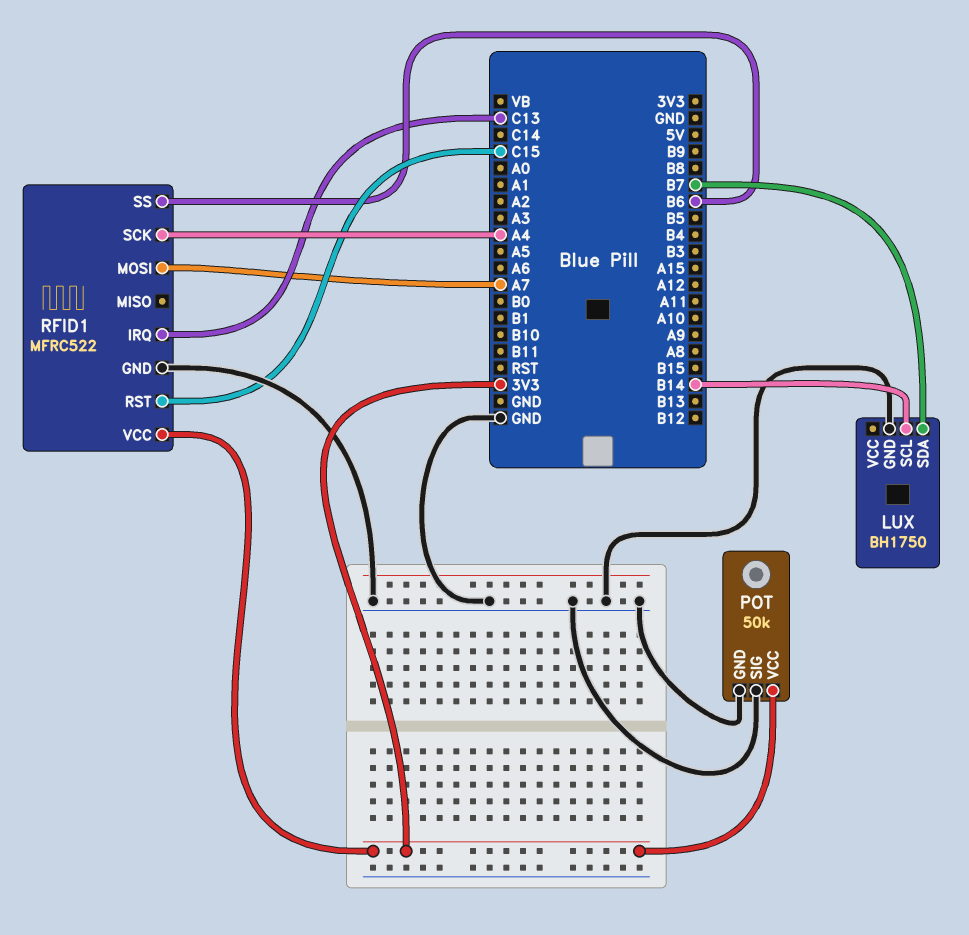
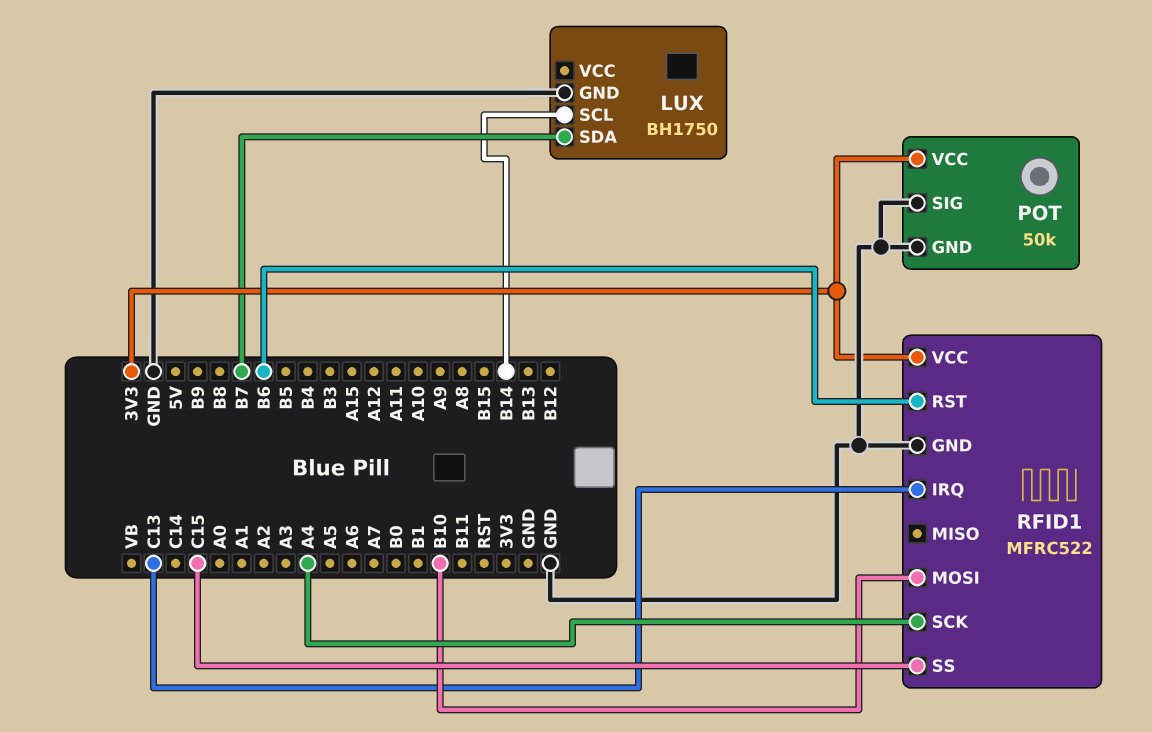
RFID1 pin MOSI: A7 -> B10
RFID1 pin RST: C15 -> B6
RFID1 pin SS: B6 -> C15

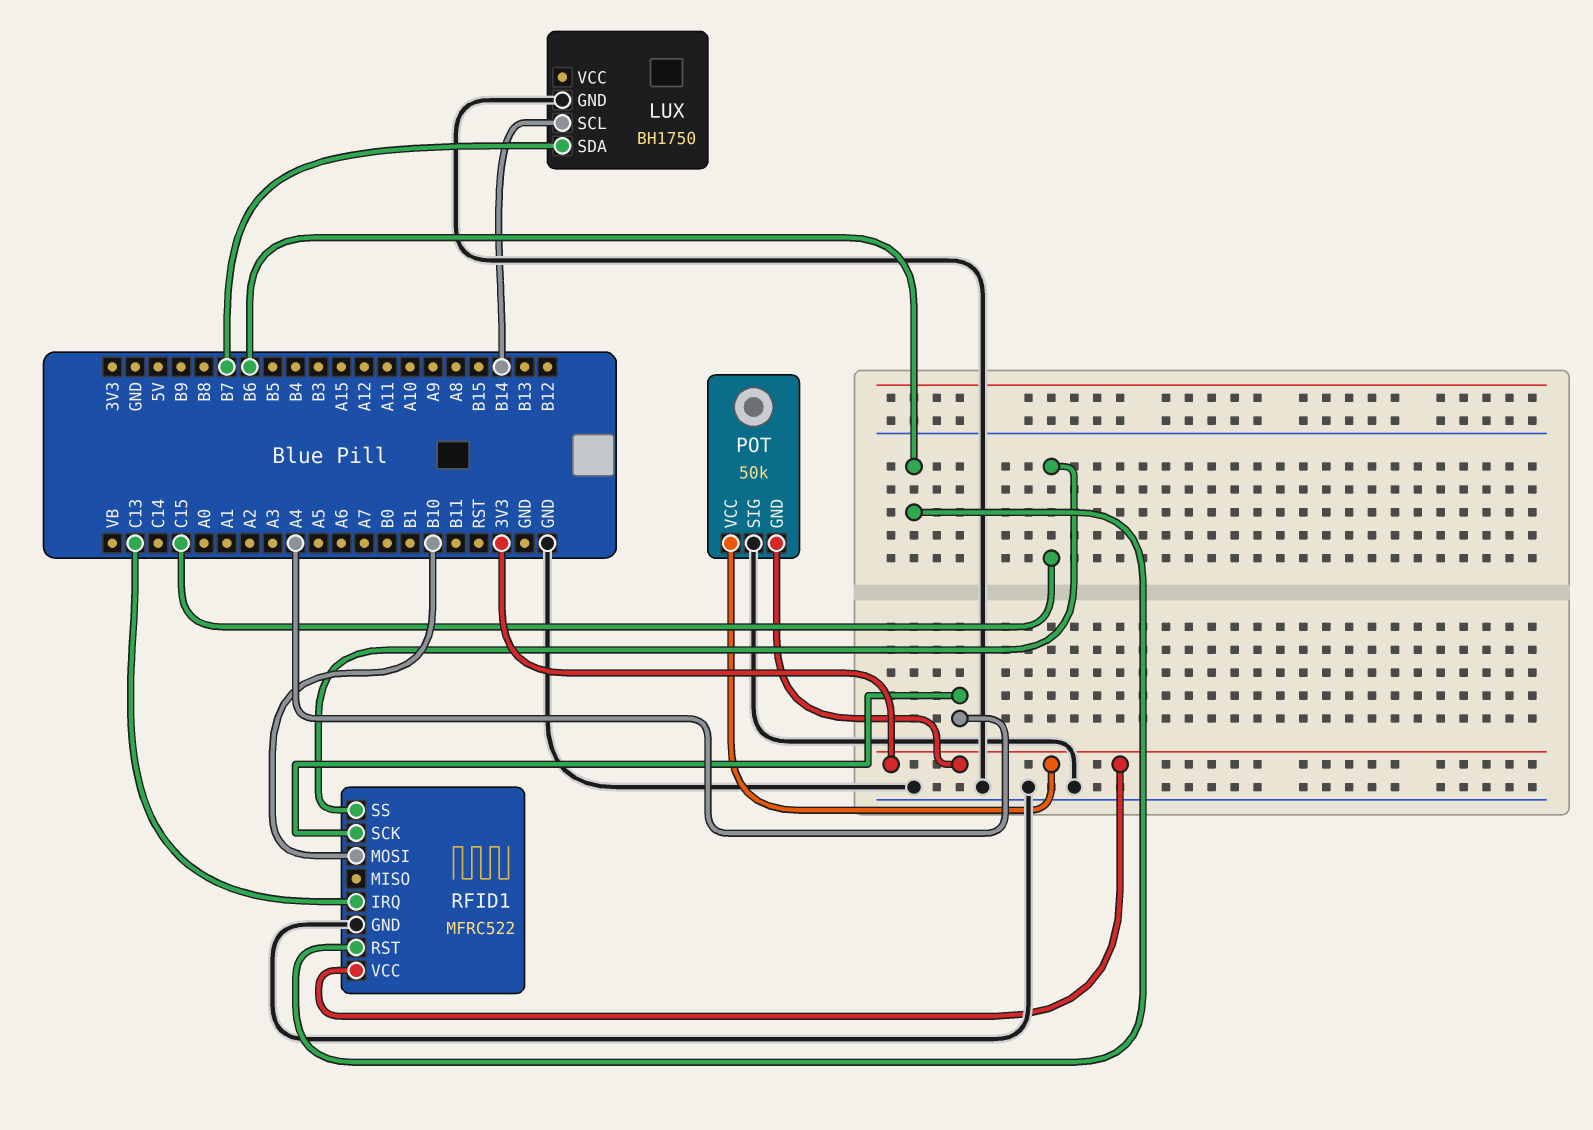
POT pin GND: GND -> 3V3

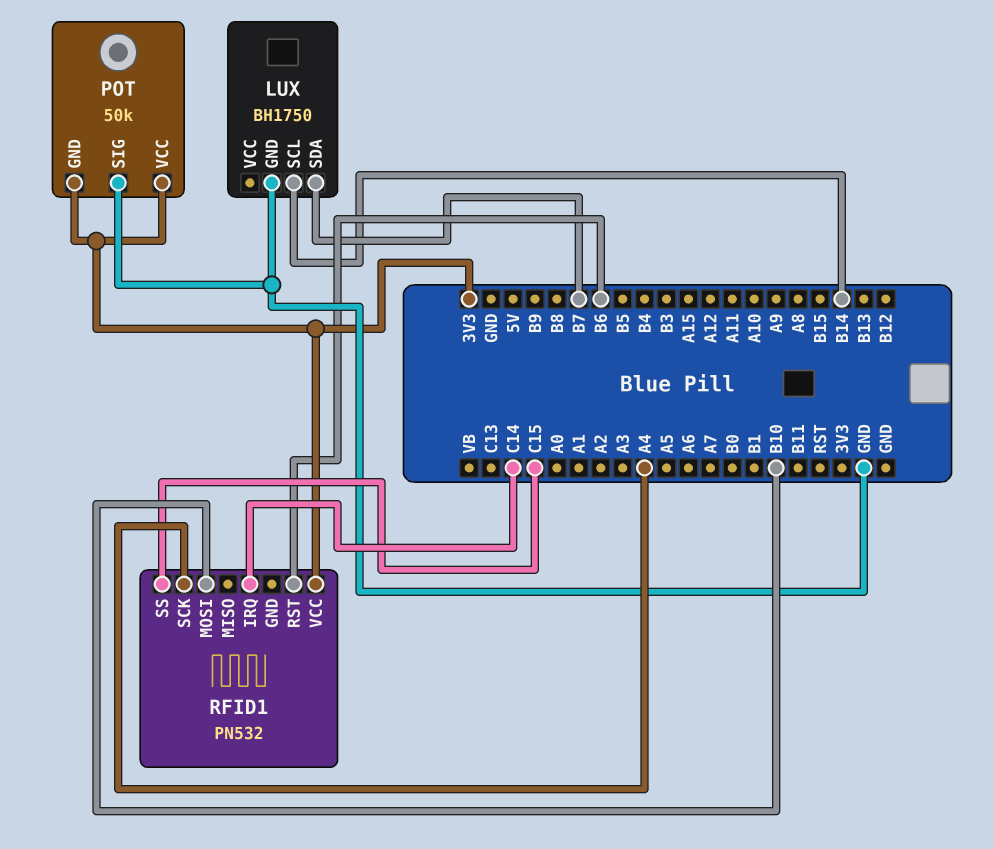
RFID1: MFRC522 -> PN532
RFID1 pin GND: GND -> none
RFID1 pin IRQ: C13 -> C14

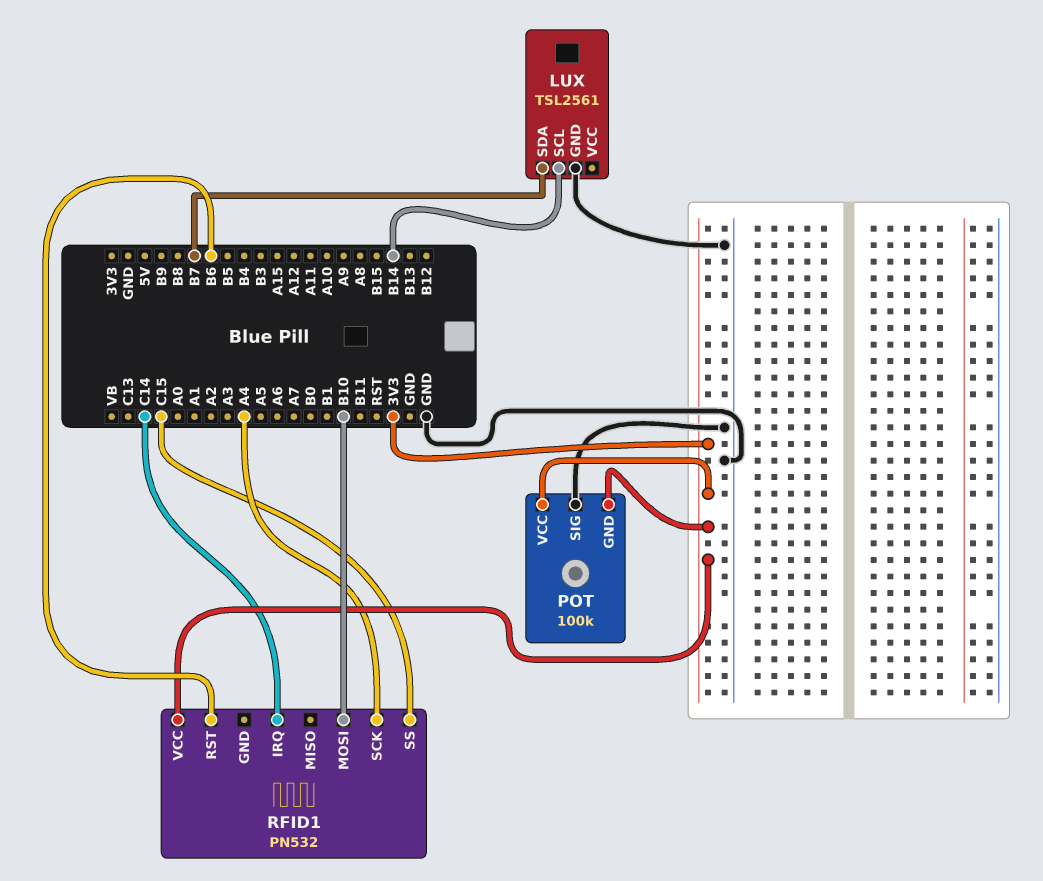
LUX: BH1750 -> TSL2561
POT: 50k -> 100k

